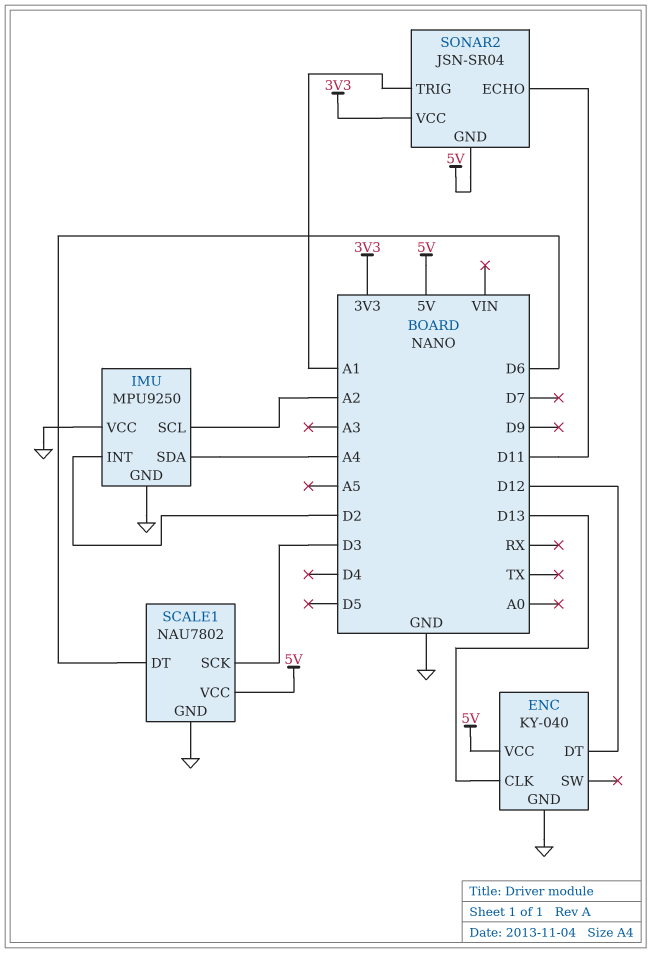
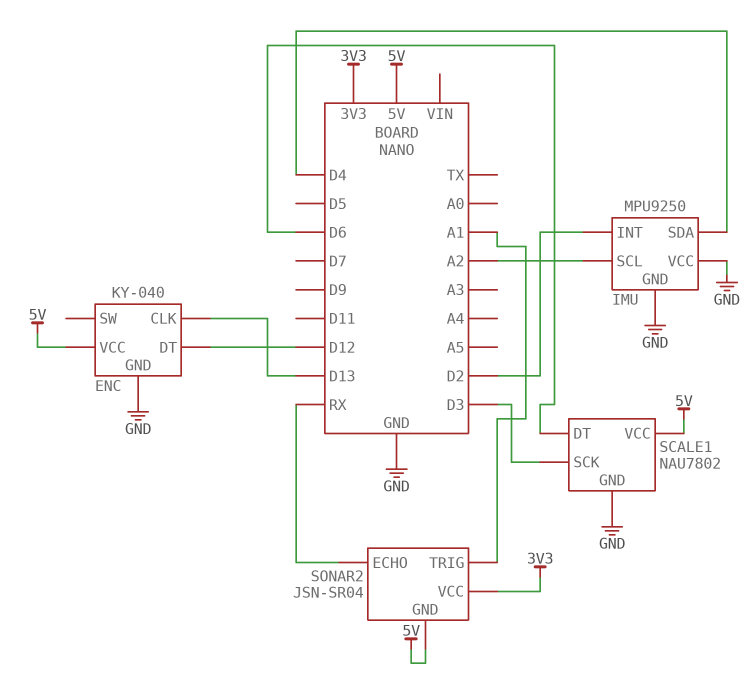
IMU pin SDA: A4 -> D4
SONAR2 pin ECHO: D11 -> RX

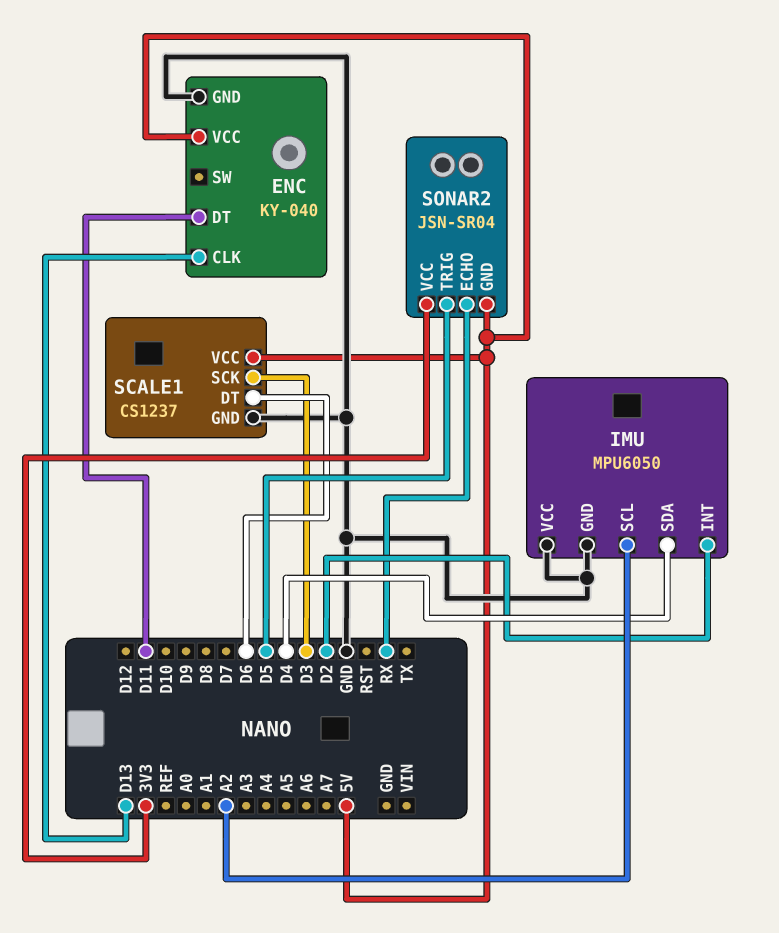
ENC pin DT: D12 -> D11
IMU: MPU9250 -> MPU6050
SCALE1: NAU7802 -> CS1237
SONAR2 pin TRIG: A1 -> D5

